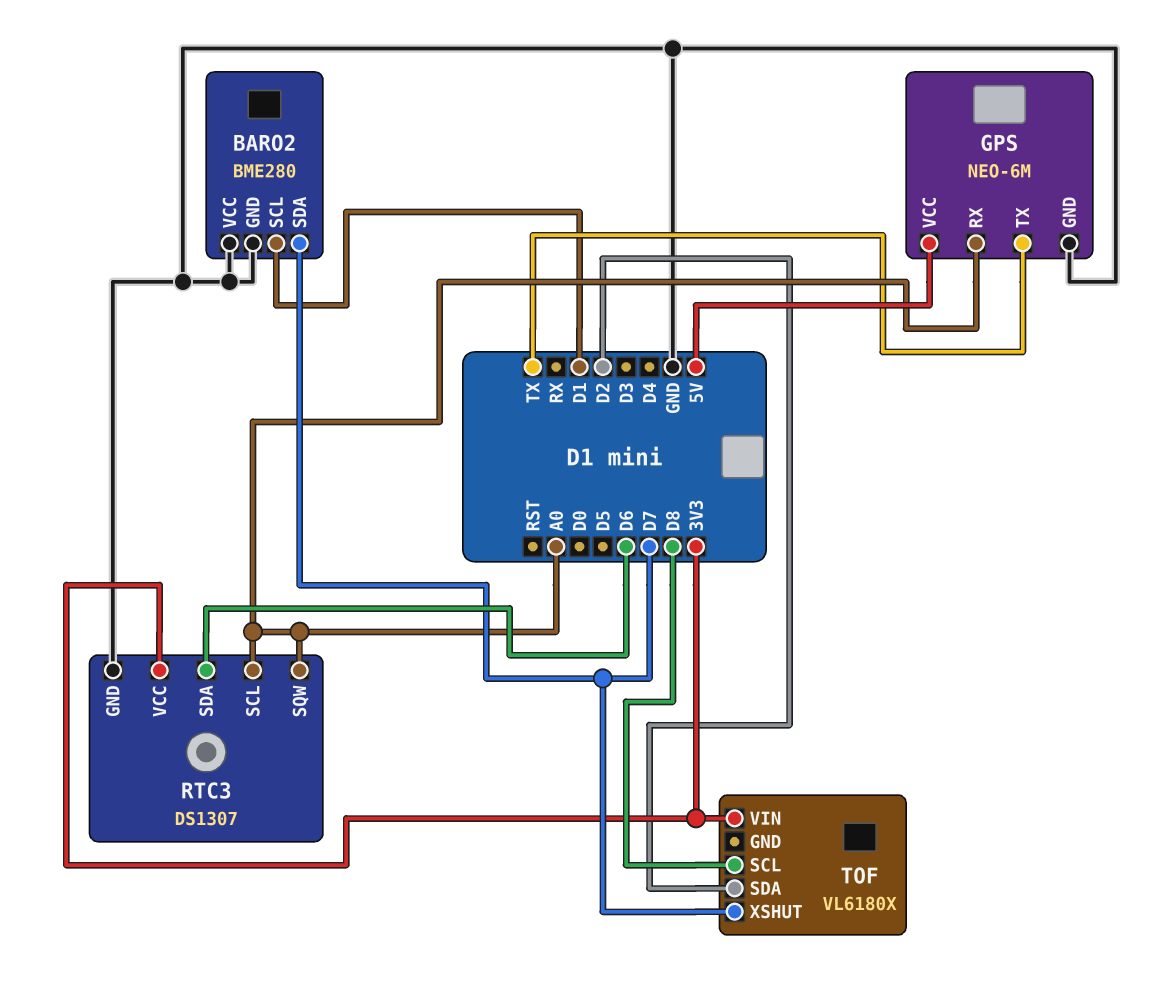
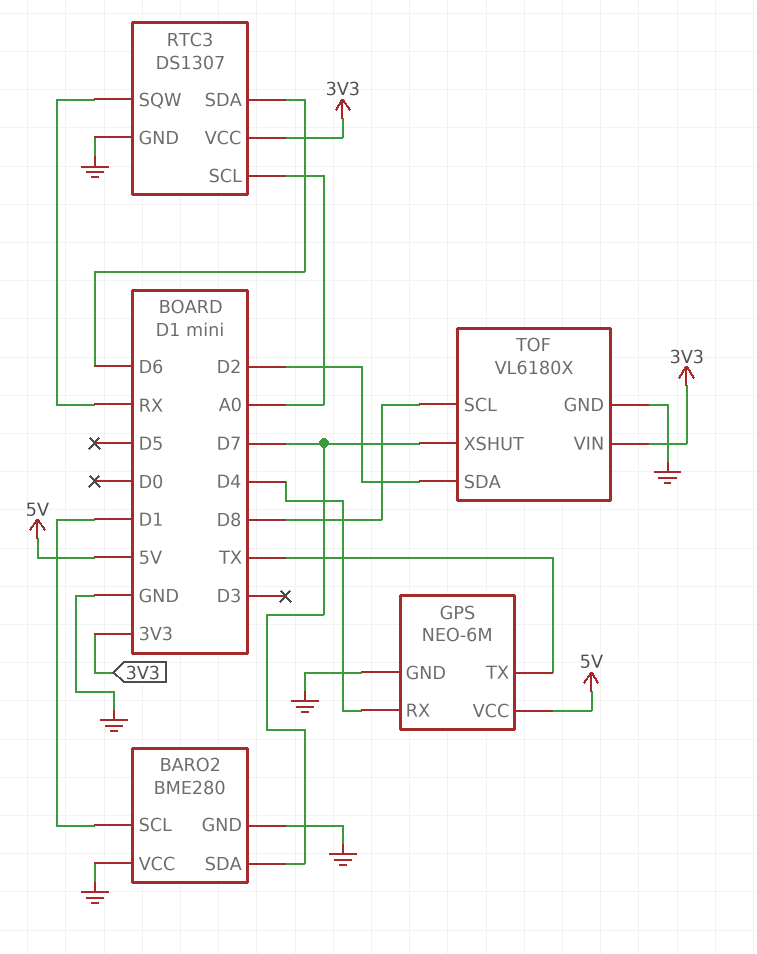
GPS pin RX: A0 -> D4
RTC3 pin SQW: A0 -> RX
TOF pin GND: none -> GND

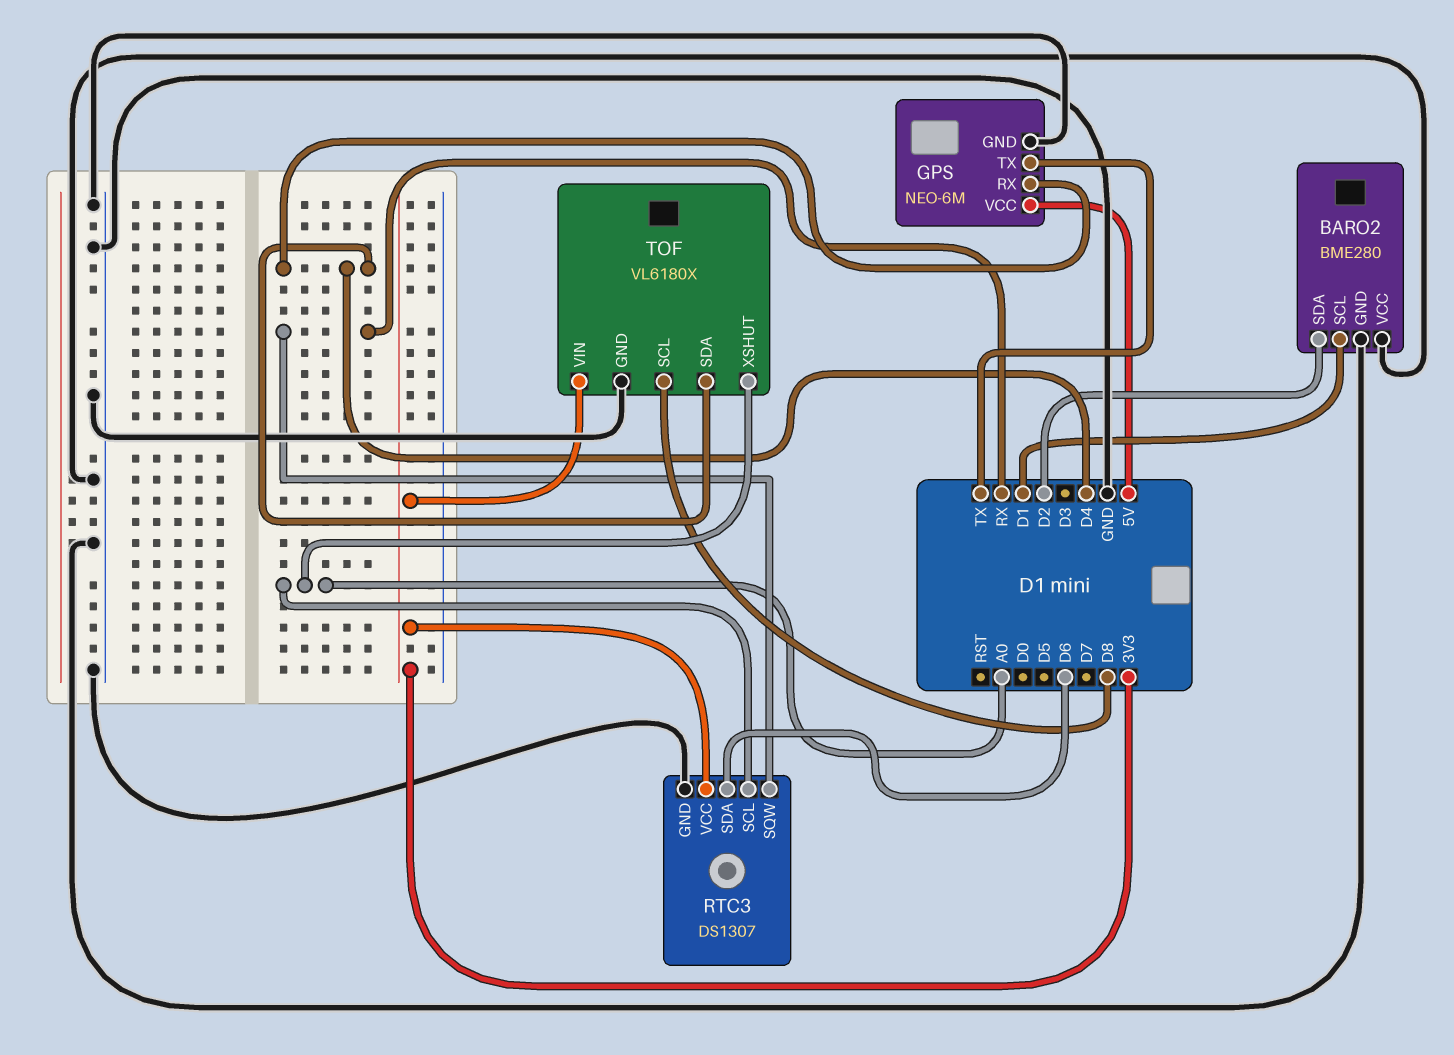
BARO2 pin SDA: D7 -> D2
TOF pin SDA: D2 -> D4
TOF pin XSHUT: D7 -> A0

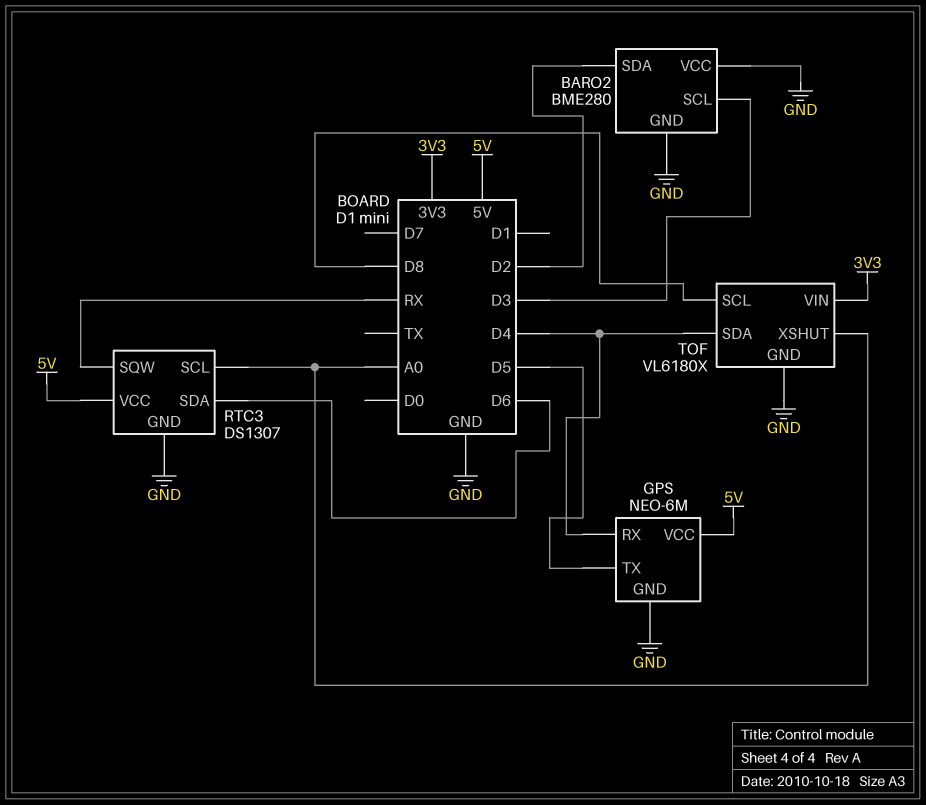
BARO2 pin SCL: D1 -> D3
GPS pin TX: TX -> D5
RTC3 pin VCC: 3V3 -> 5V

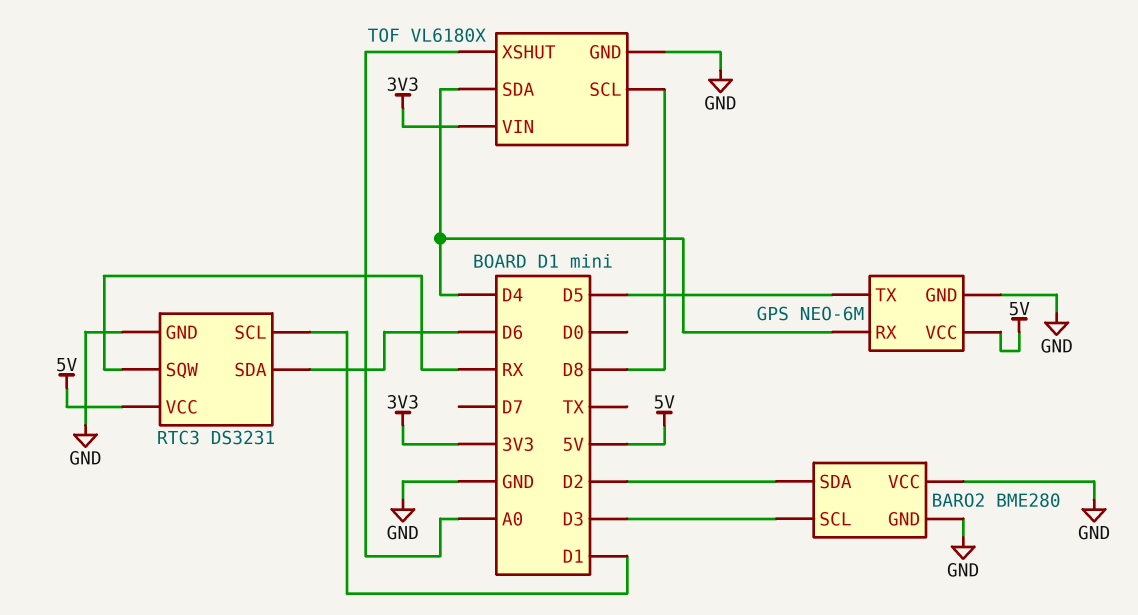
RTC3: DS1307 -> DS3231
RTC3 pin SCL: A0 -> D1

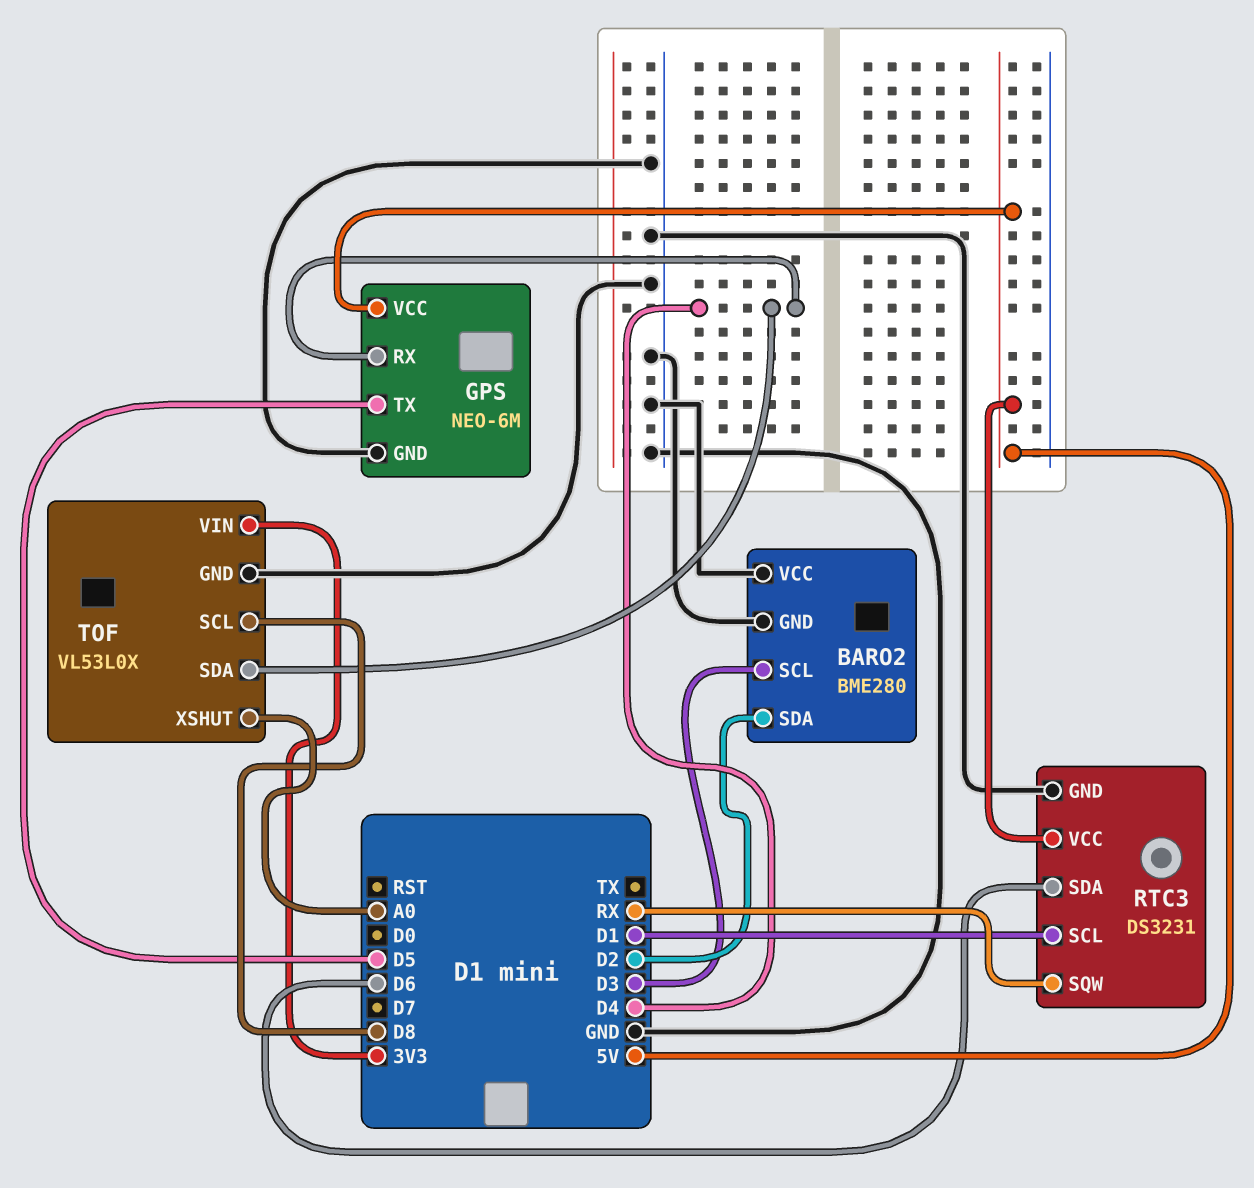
TOF: VL6180X -> VL53L0X

